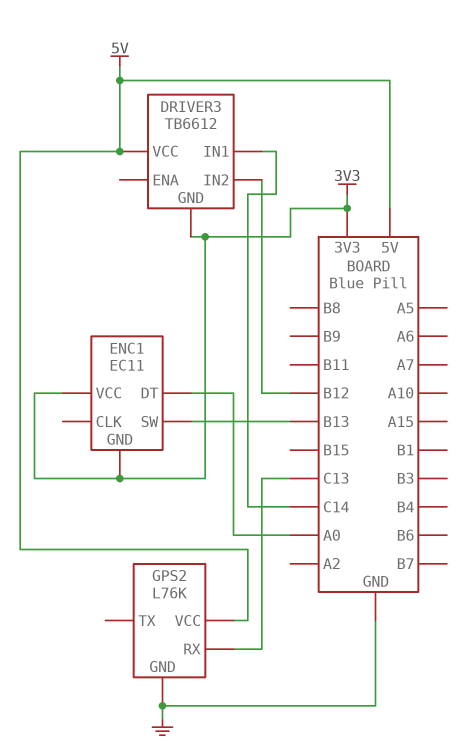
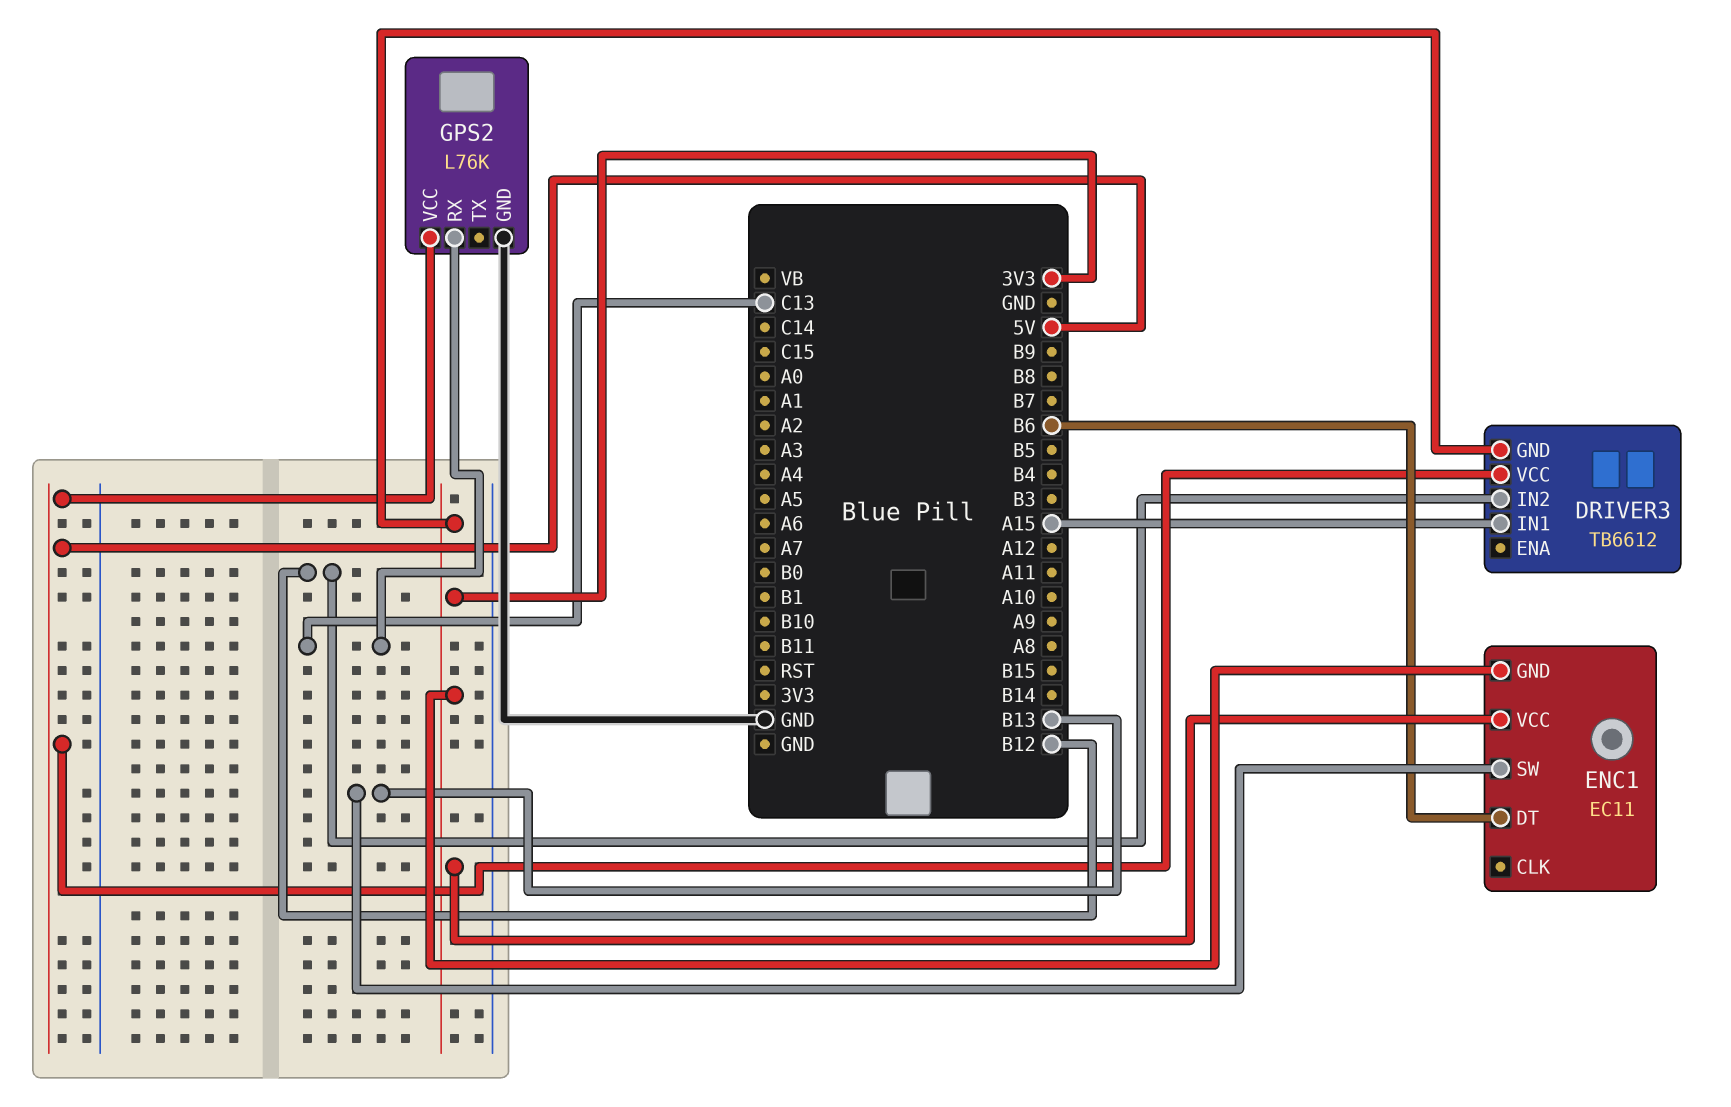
DRIVER3 pin IN1: C14 -> A15
ENC1 pin DT: A0 -> B6

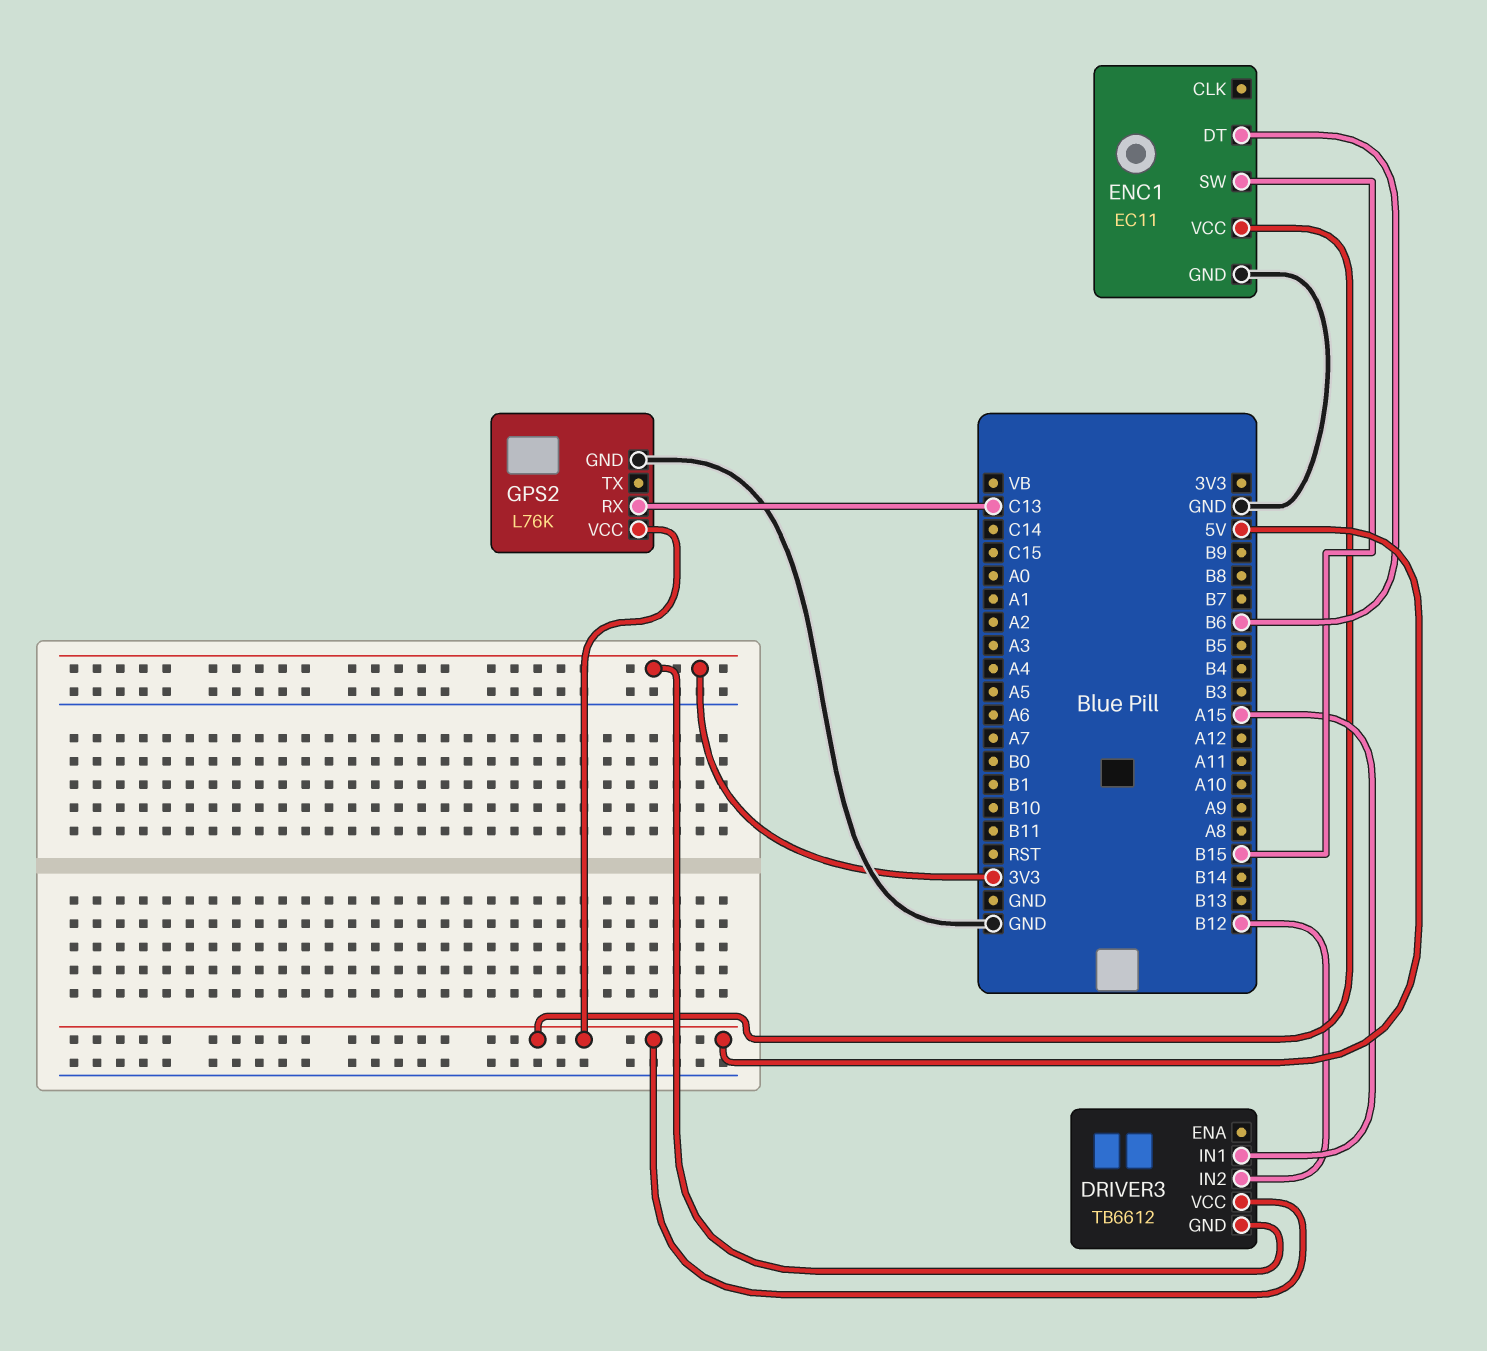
ENC1 pin GND: 3V3 -> GND
ENC1 pin SW: B13 -> B15
ENC1 pin VCC: 3V3 -> 5V

